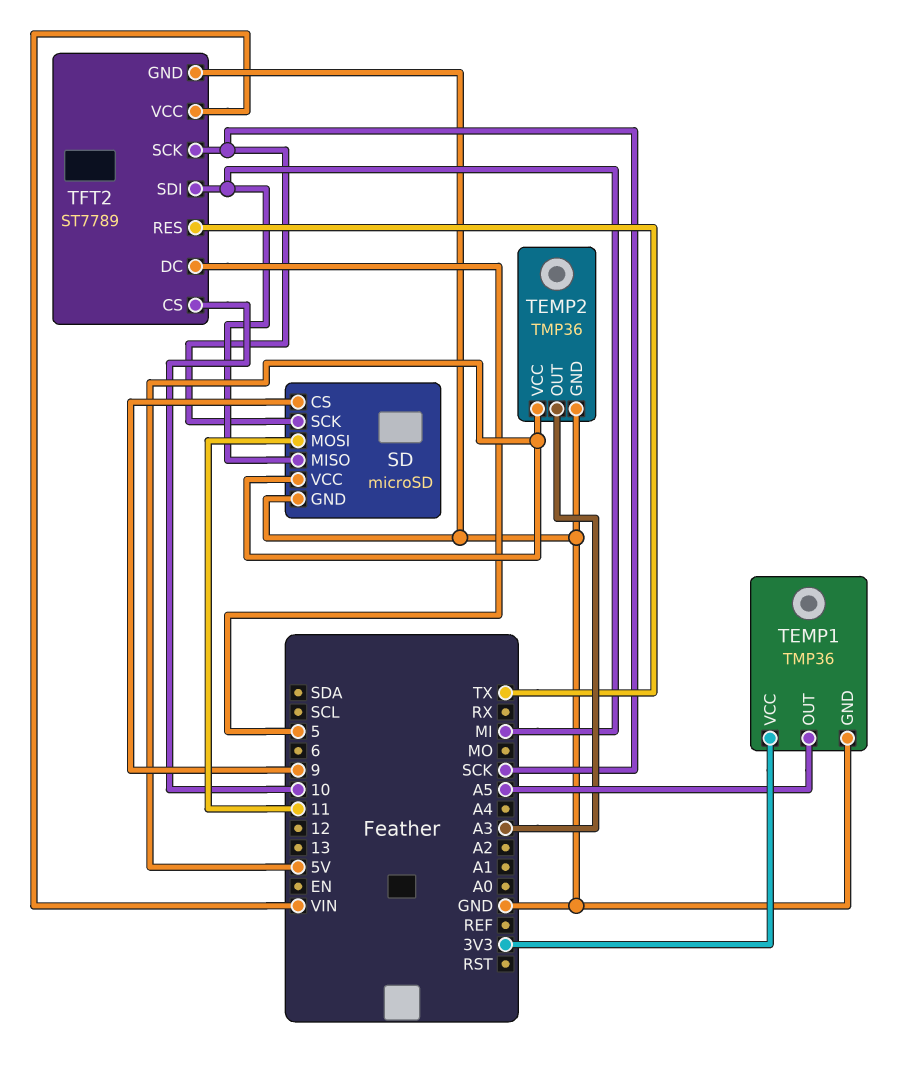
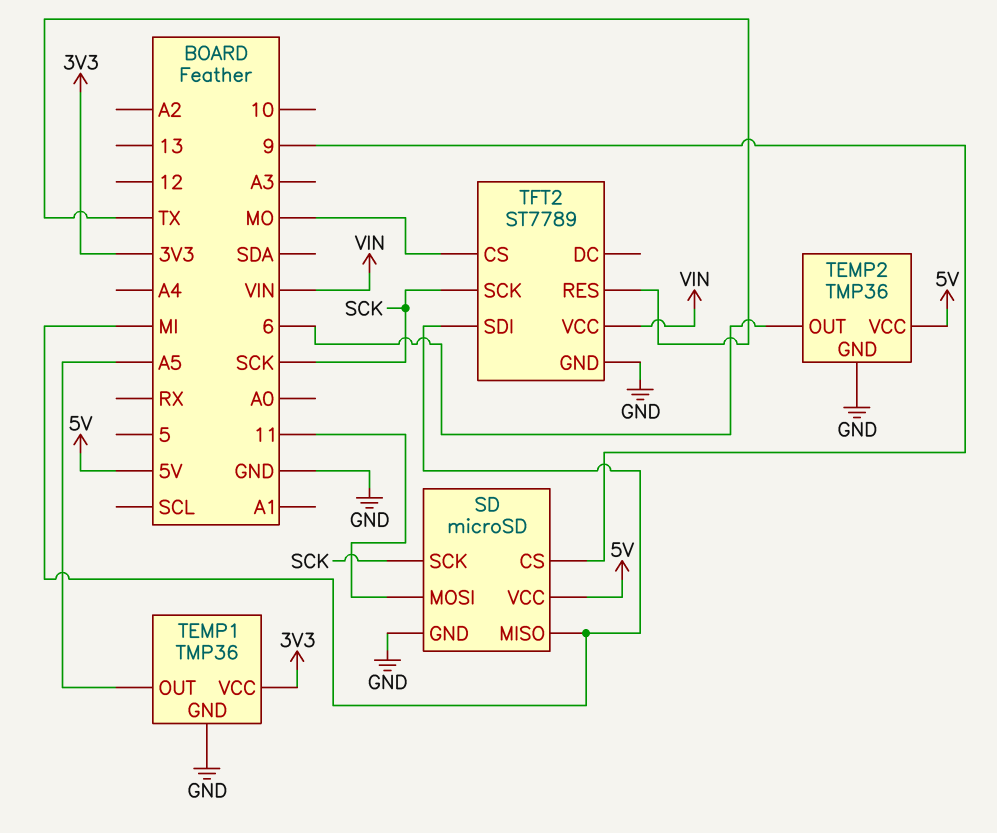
TEMP2 pin OUT: A3 -> 6
TFT2 pin CS: 10 -> MO
TFT2 pin DC: 5 -> none

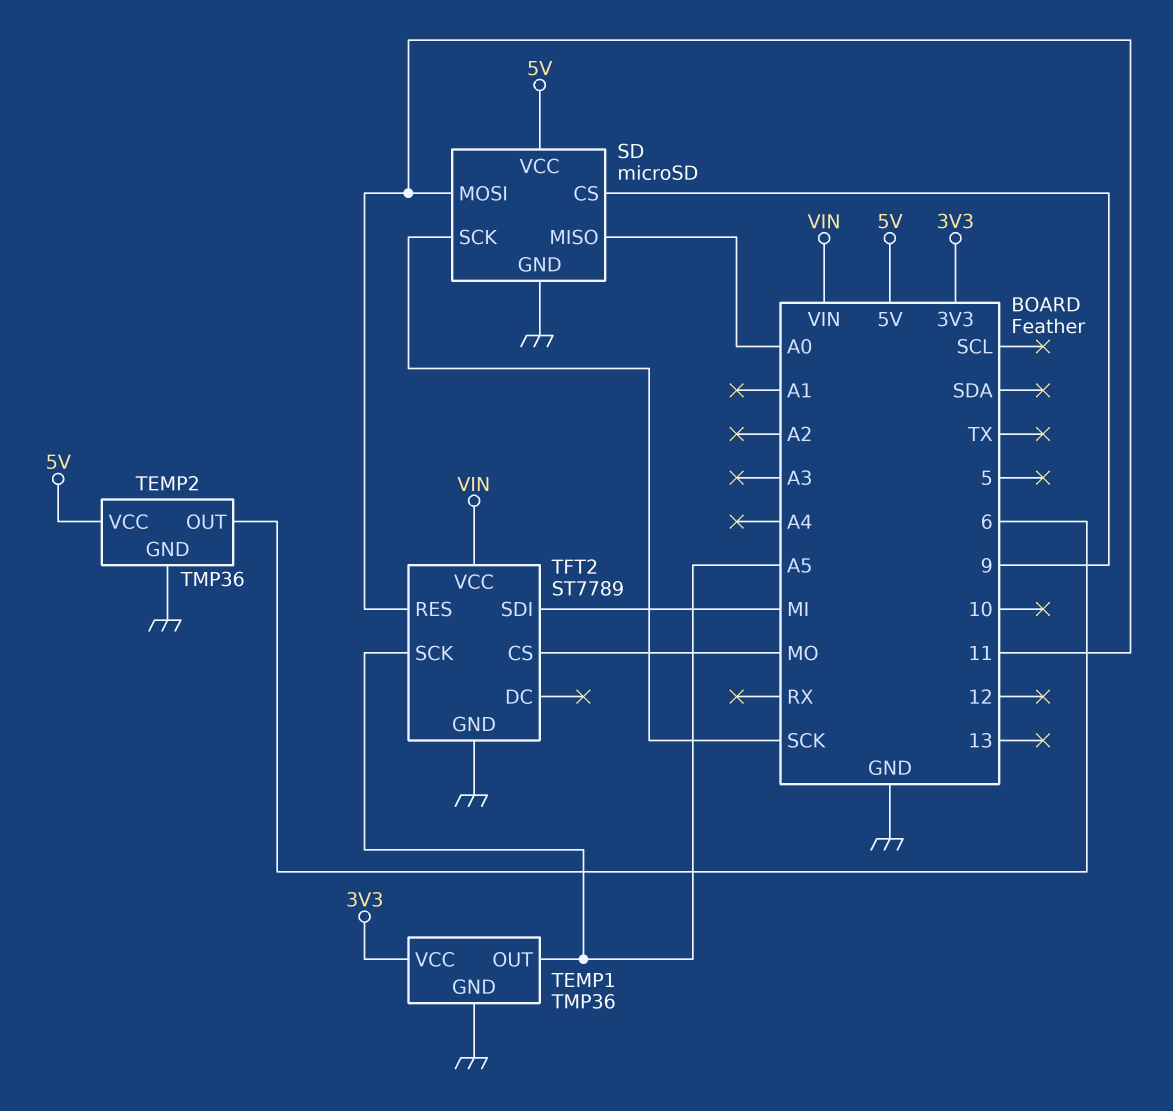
SD pin MISO: MI -> A0
TFT2 pin RES: TX -> 11
TFT2 pin SCK: SCK -> A5

